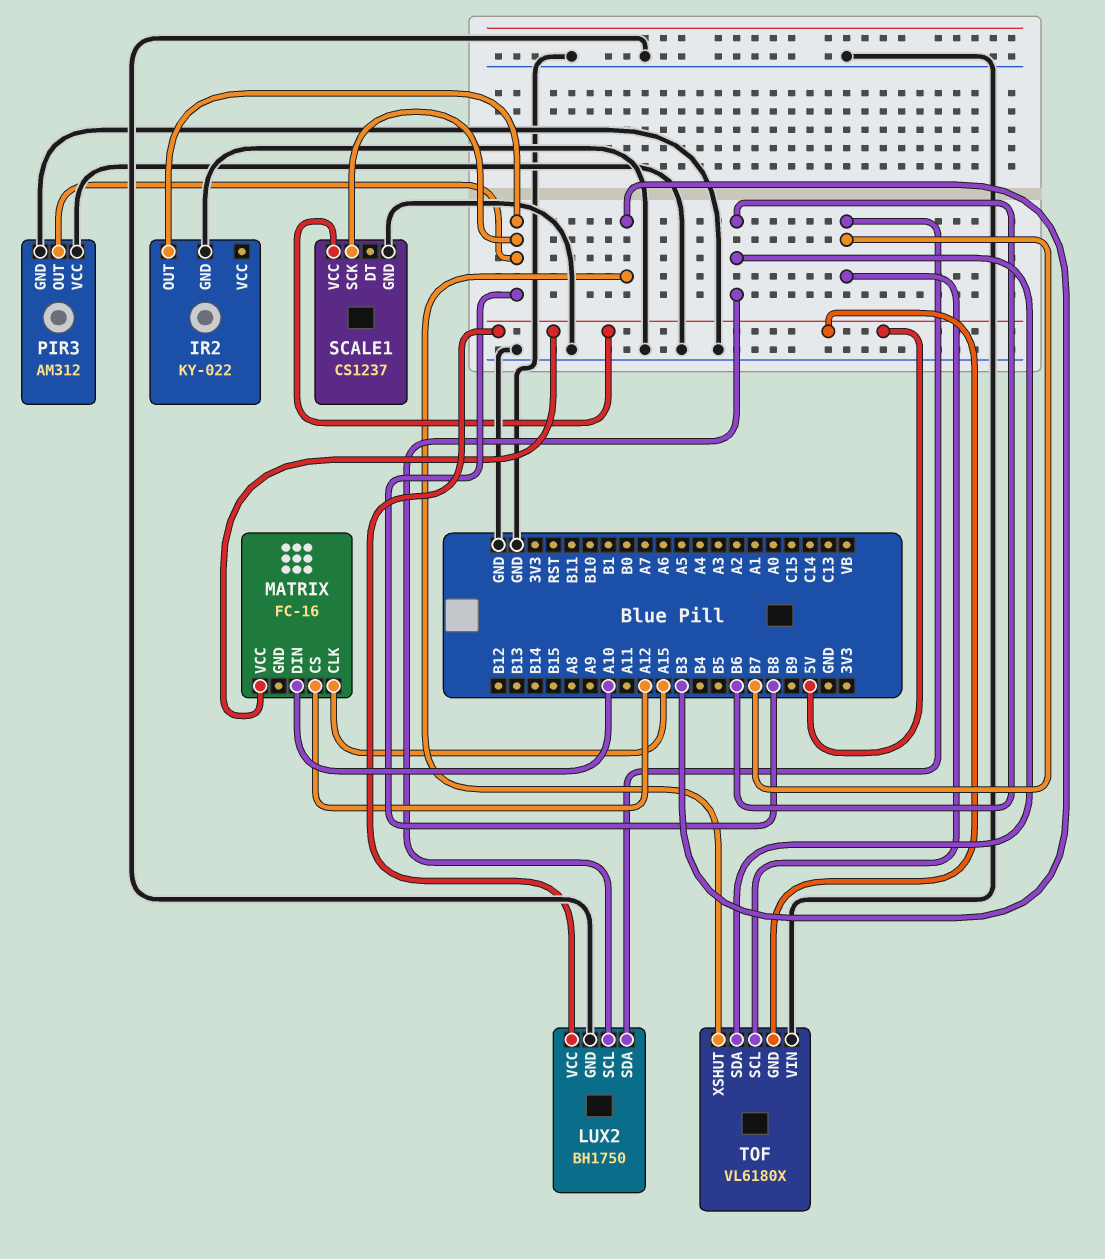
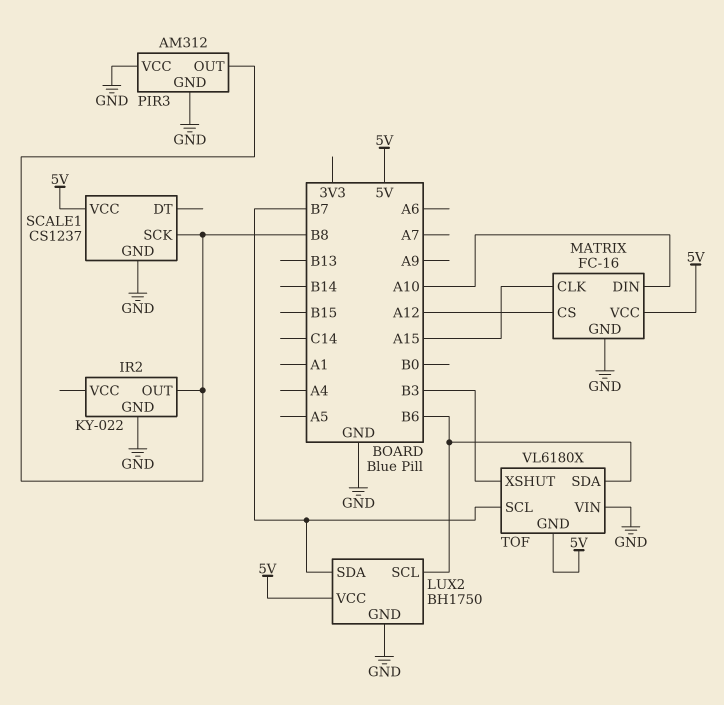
MATRIX pin GND: none -> GND

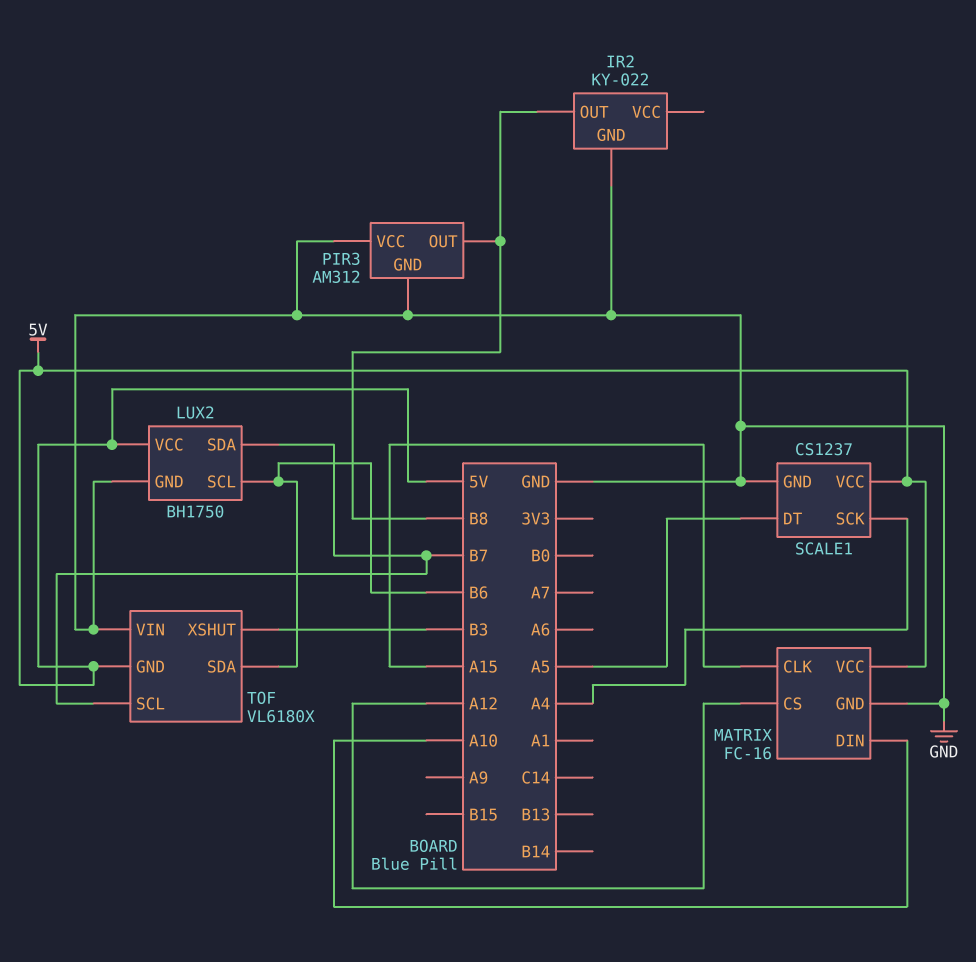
SCALE1 pin DT: none -> A5
SCALE1 pin SCK: B8 -> A4

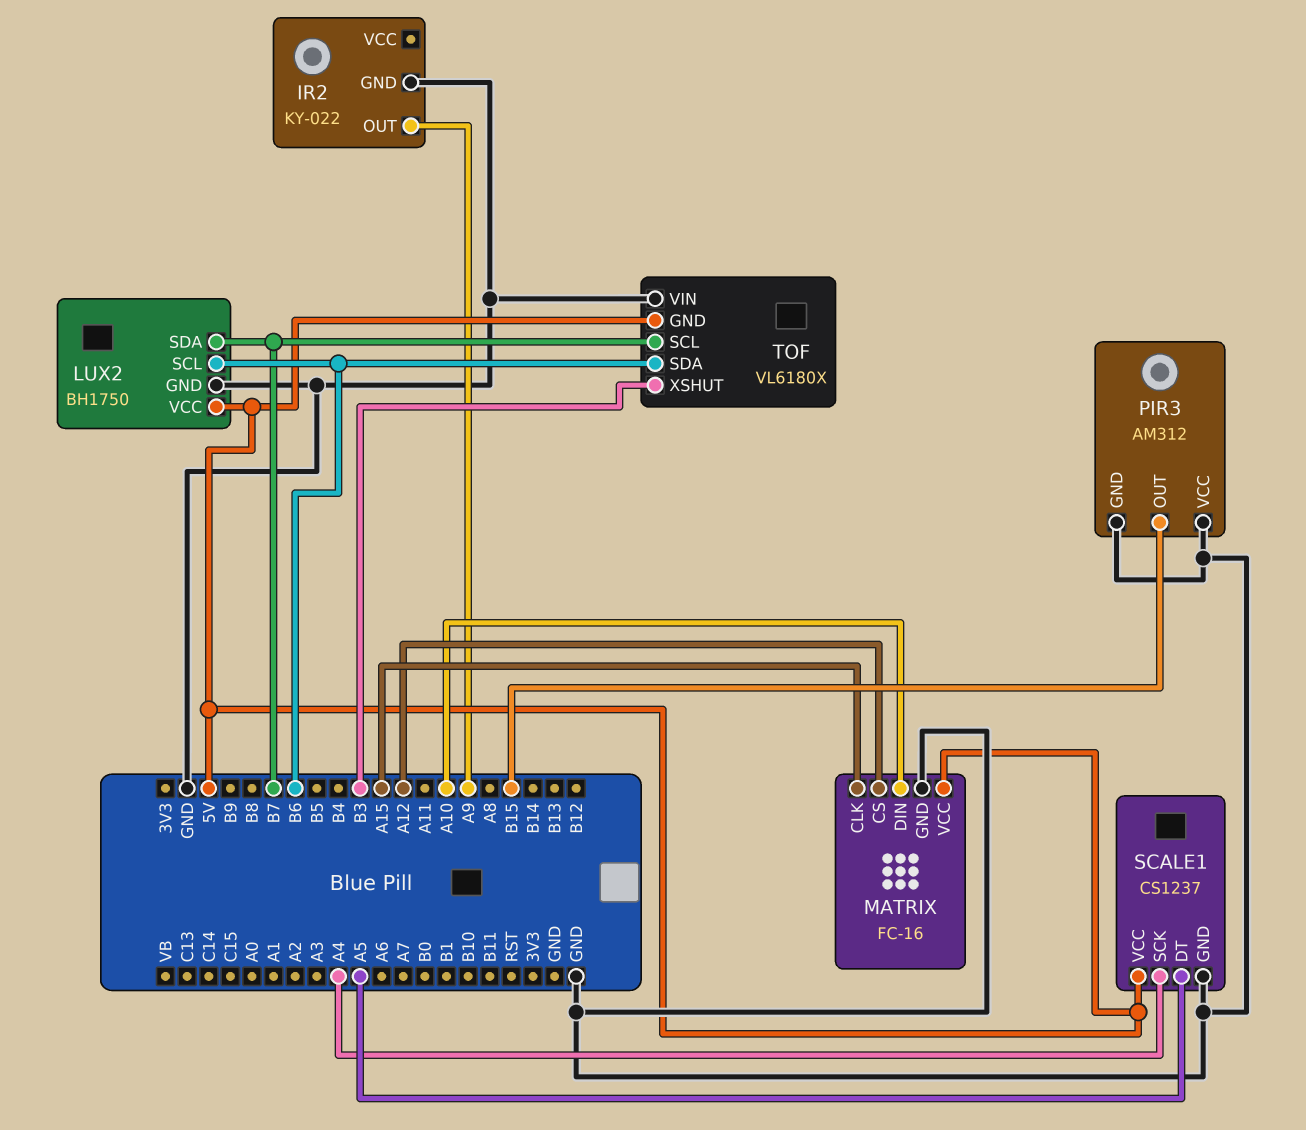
IR2 pin OUT: B8 -> A9
PIR3 pin OUT: B8 -> B15

